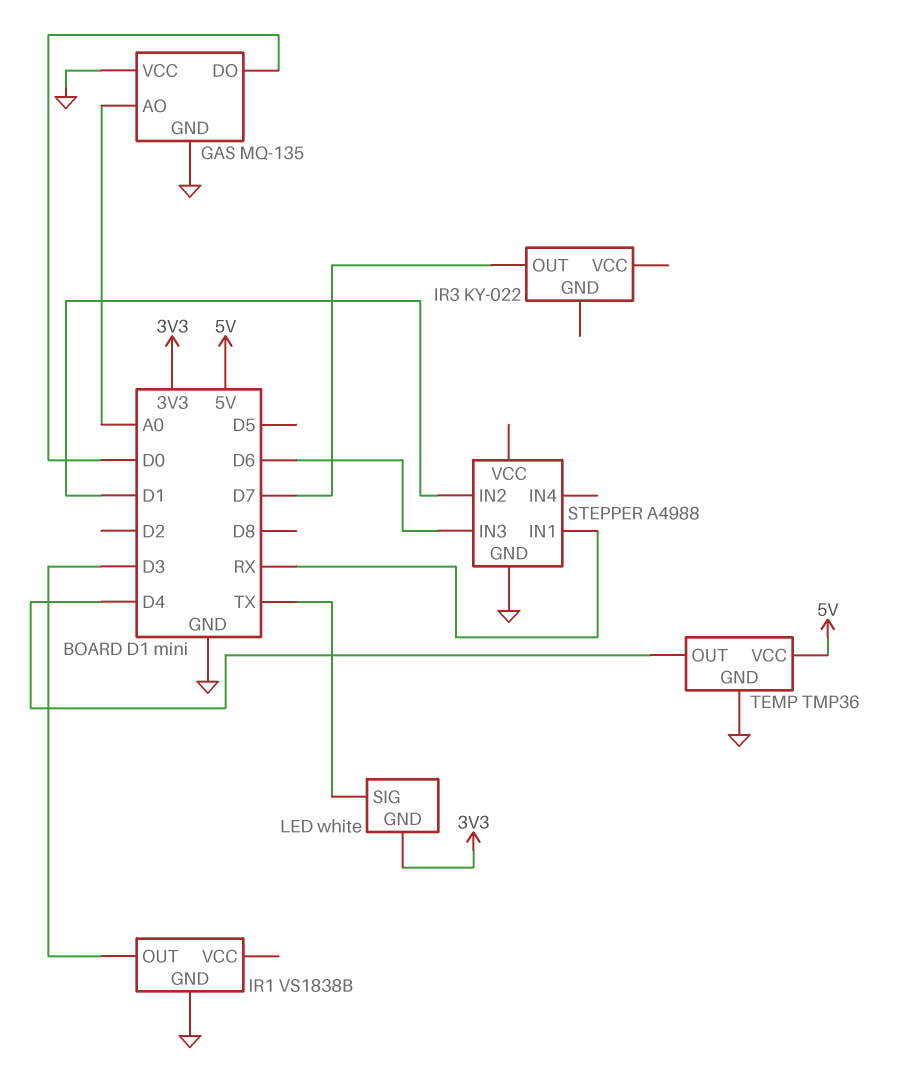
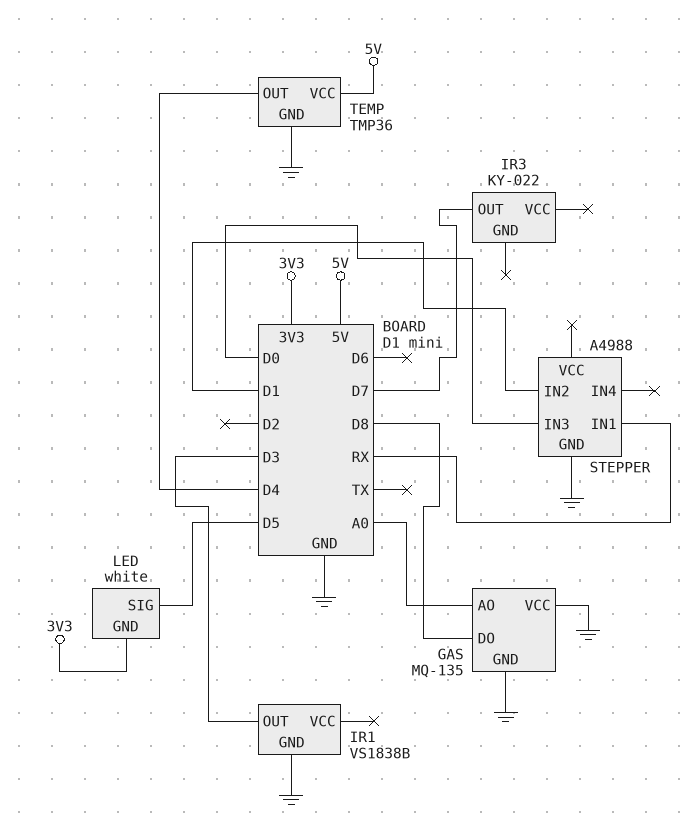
GAS pin DO: D0 -> D8
LED pin SIG: TX -> D5
STEPPER pin IN3: D6 -> D0

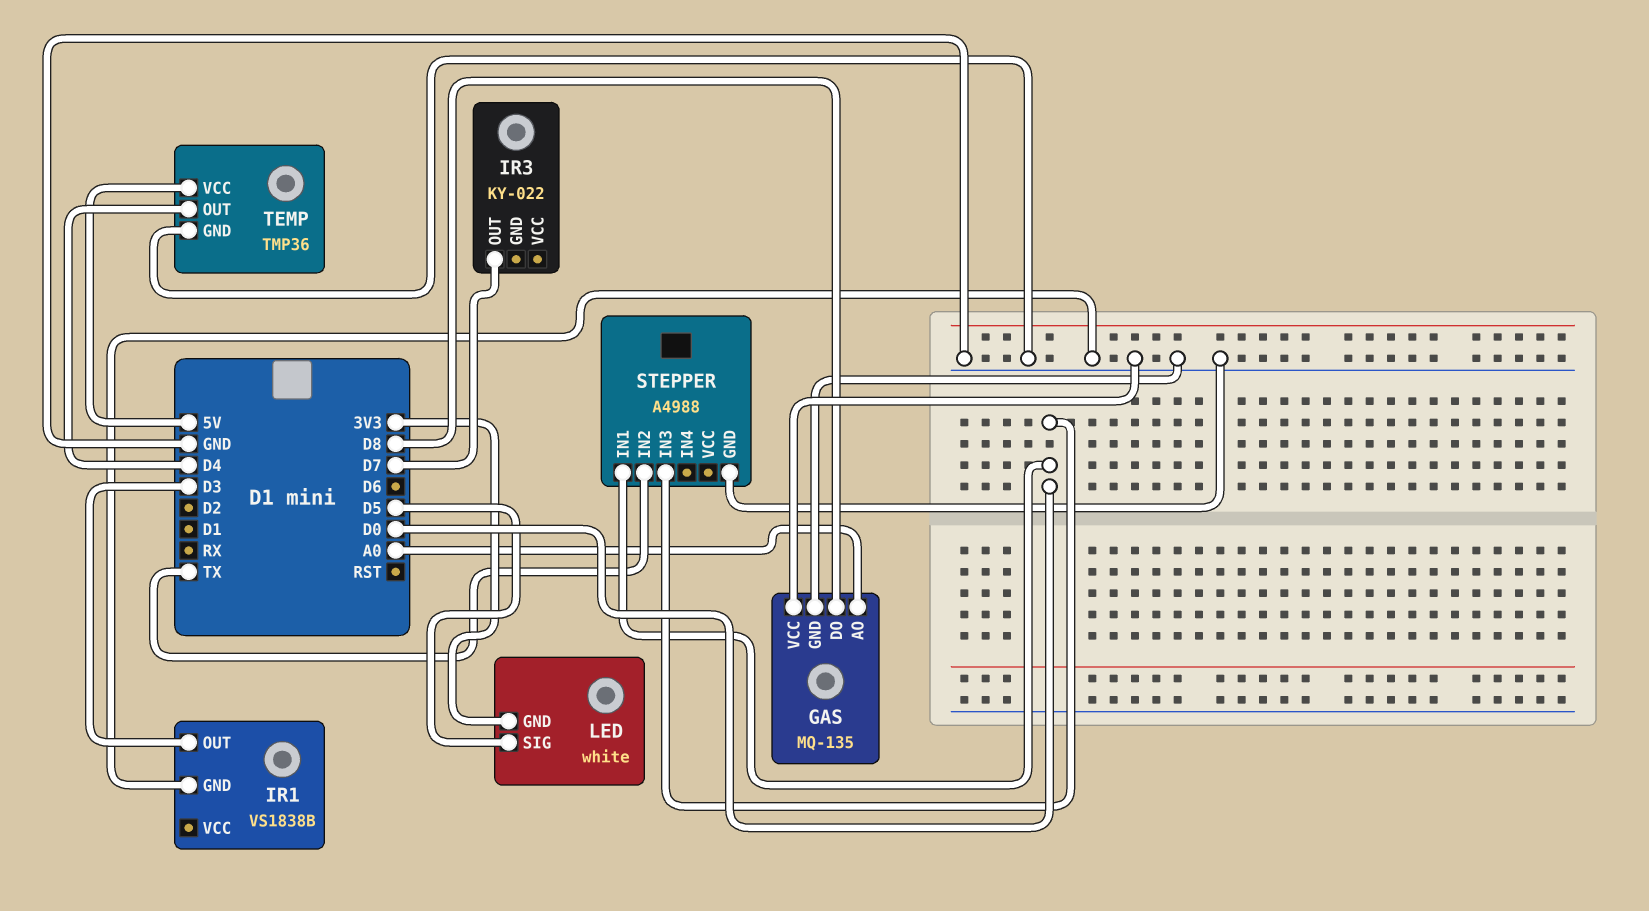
STEPPER pin IN1: RX -> D0
STEPPER pin IN2: D1 -> TX

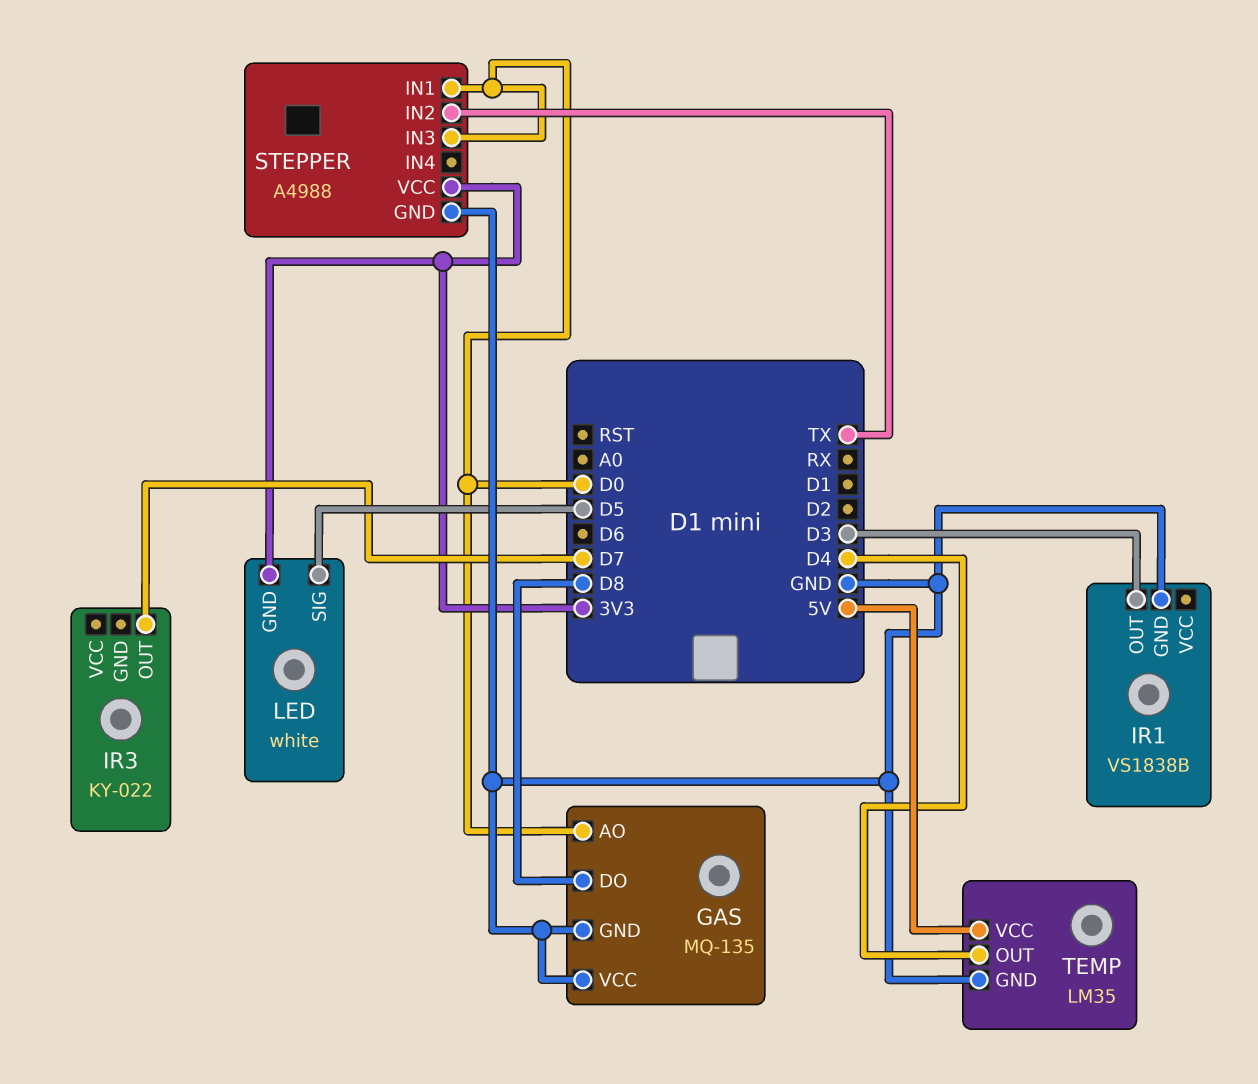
GAS pin AO: A0 -> D0
STEPPER pin VCC: none -> 3V3
TEMP: TMP36 -> LM35

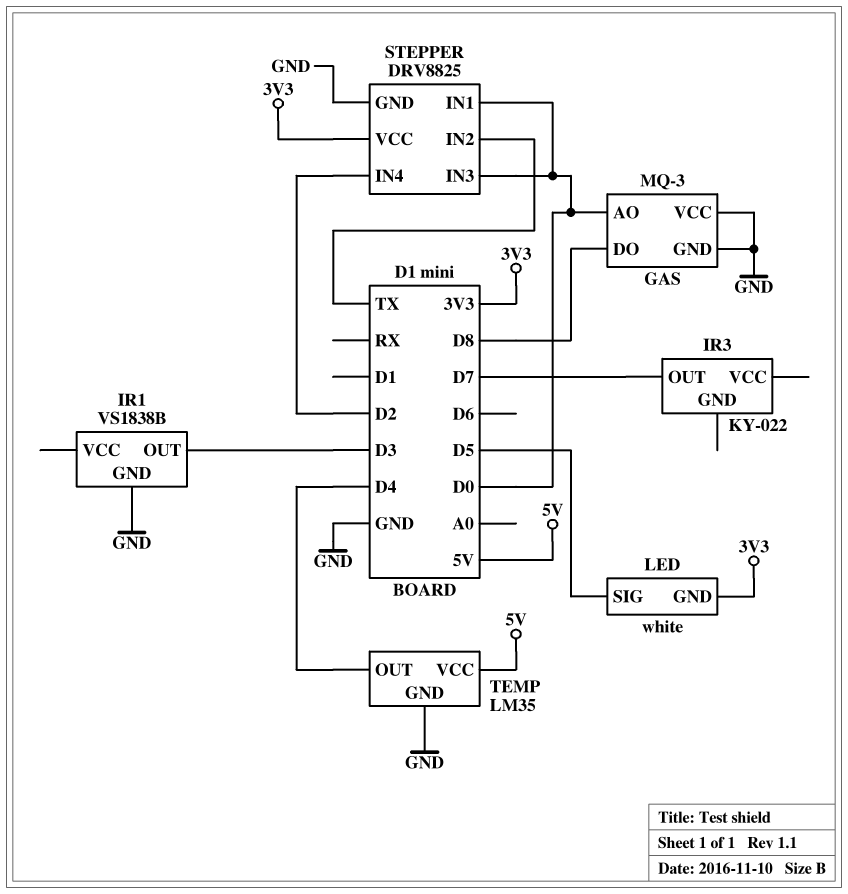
GAS: MQ-135 -> MQ-3
STEPPER: A4988 -> DRV8825
STEPPER pin IN4: none -> D2

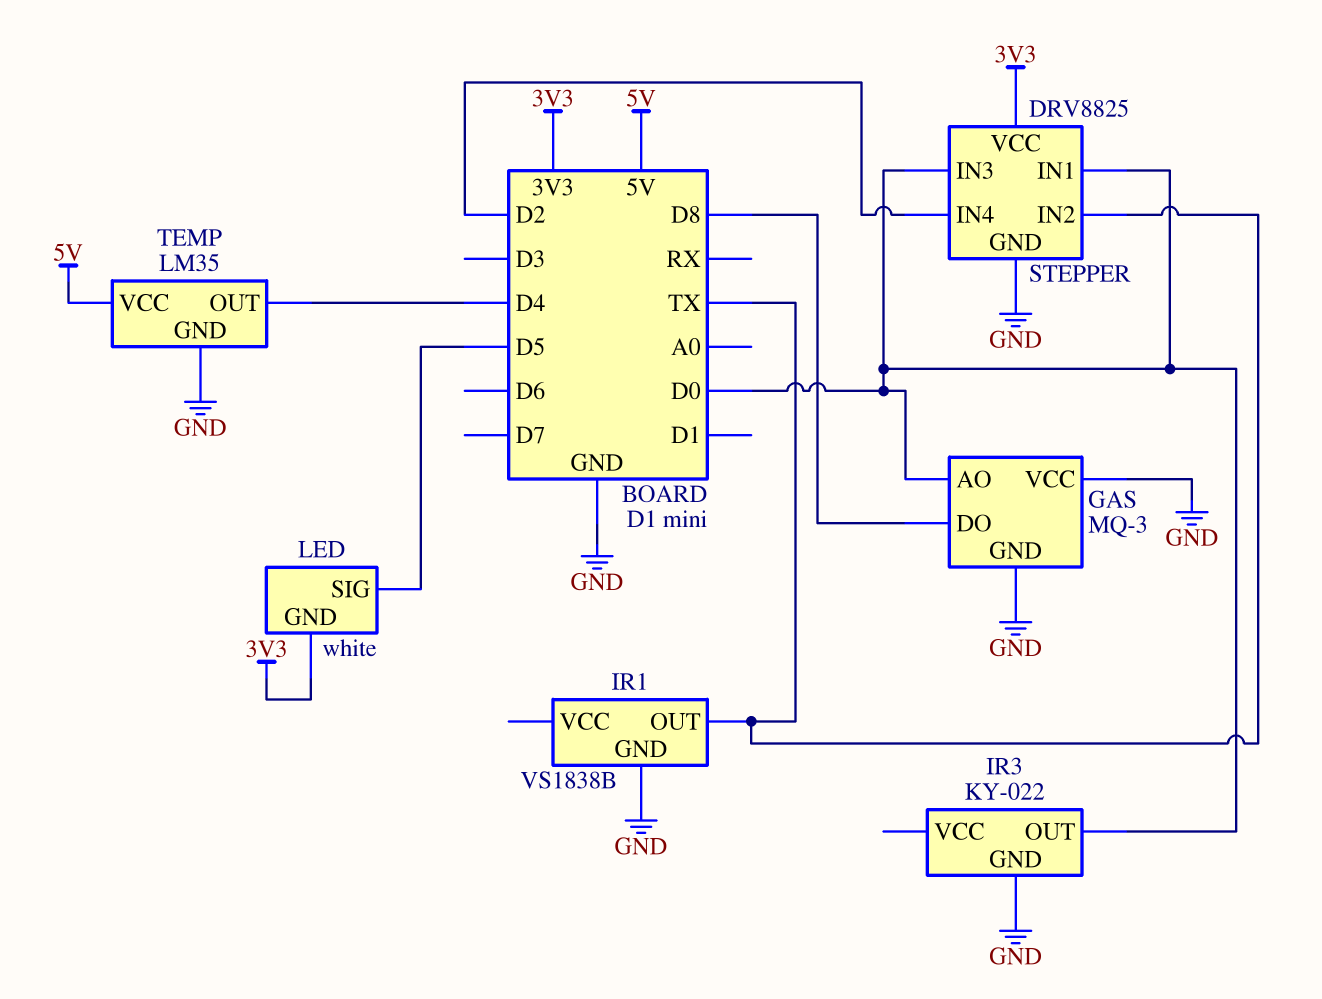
IR1 pin OUT: D3 -> TX
IR3 pin GND: none -> GND
IR3 pin OUT: D7 -> D0

